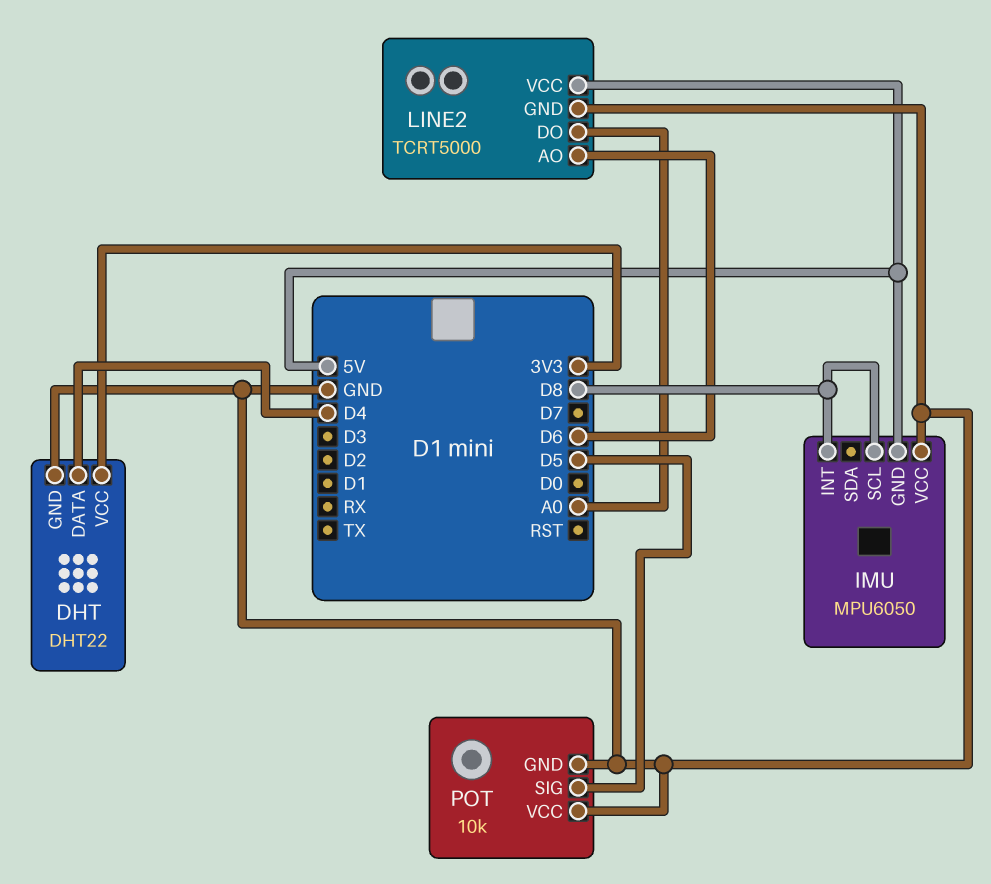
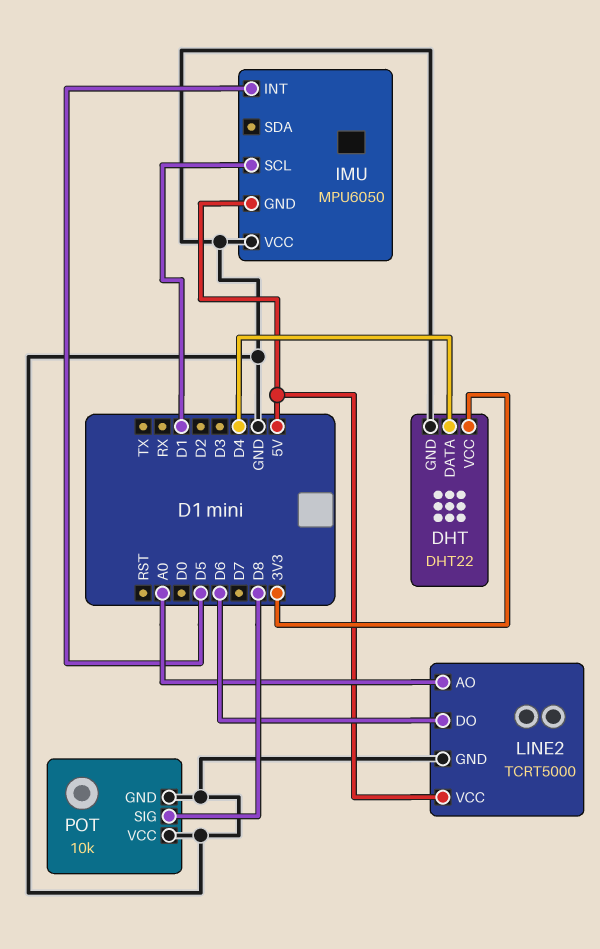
IMU pin INT: D8 -> D5
IMU pin SCL: D8 -> D1
LINE2 pin AO: D6 -> A0
LINE2 pin DO: A0 -> D6
POT pin SIG: D5 -> D8

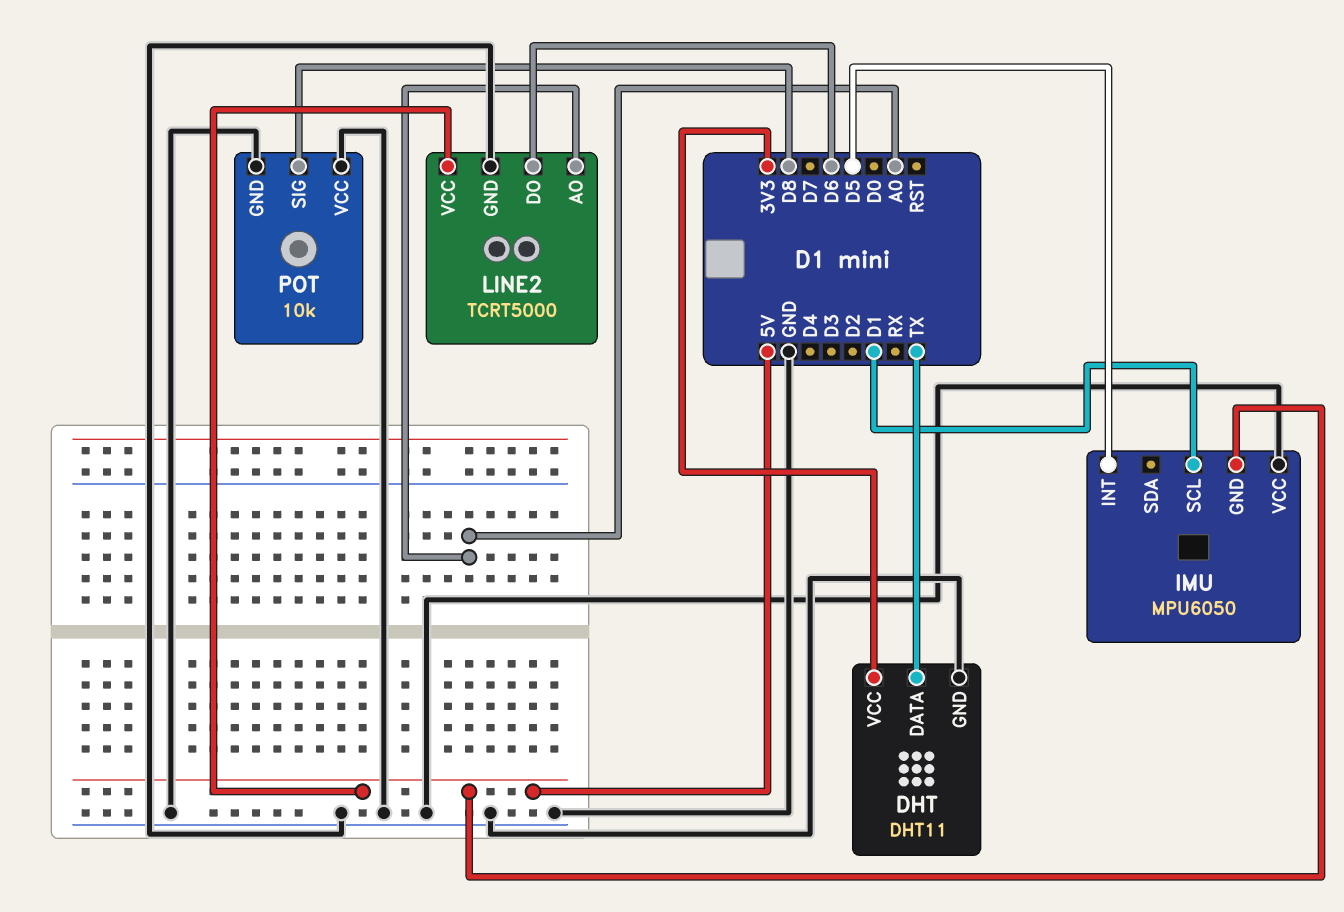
DHT: DHT22 -> DHT11
DHT pin DATA: D4 -> TX

